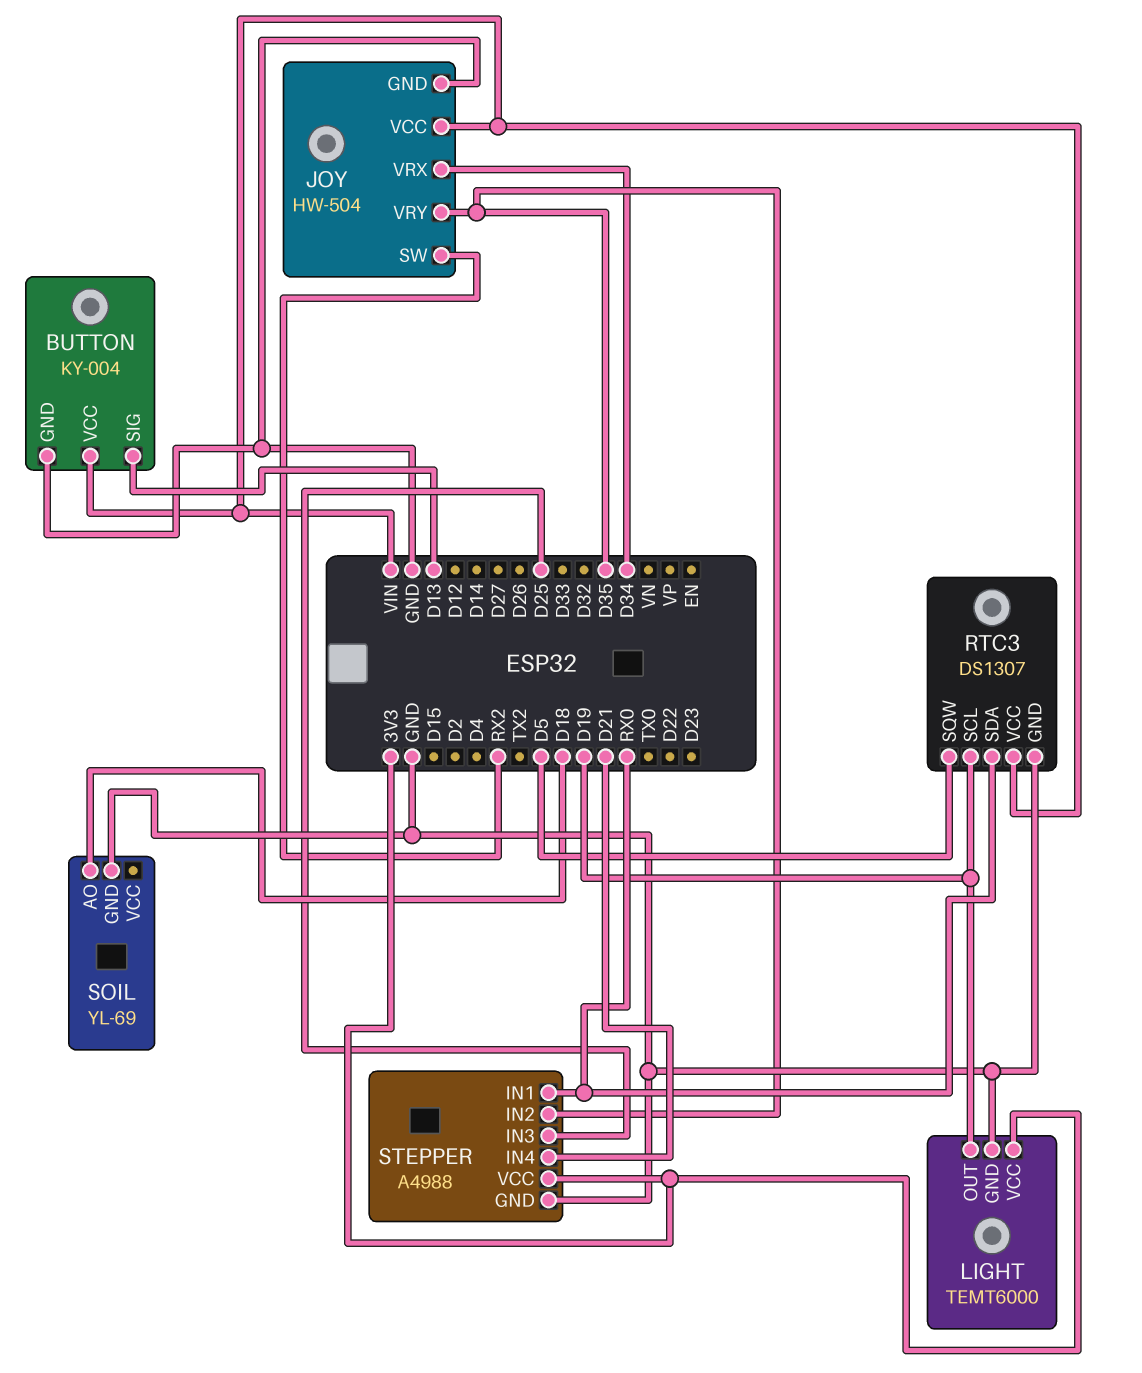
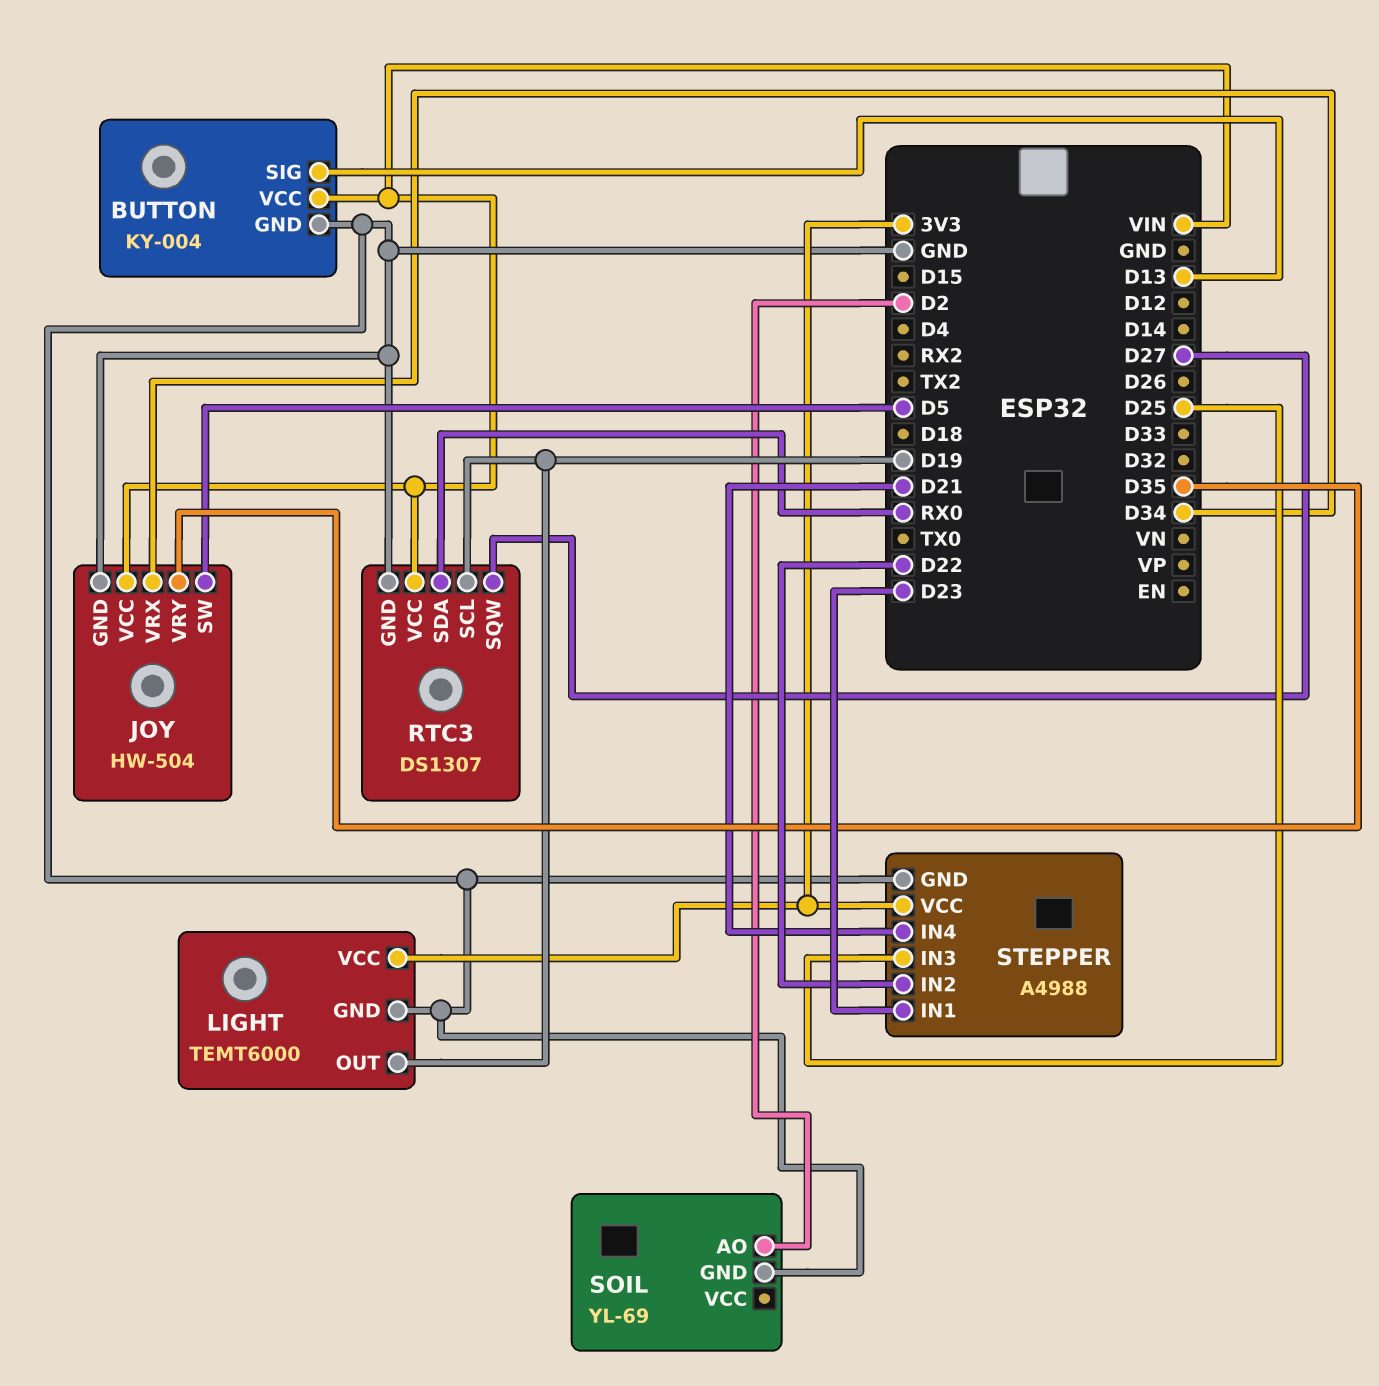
JOY pin SW: RX2 -> D5
RTC3 pin SQW: D5 -> D27
SOIL pin AO: D18 -> D2
STEPPER pin IN1: RX0 -> D23
STEPPER pin IN2: D35 -> D22

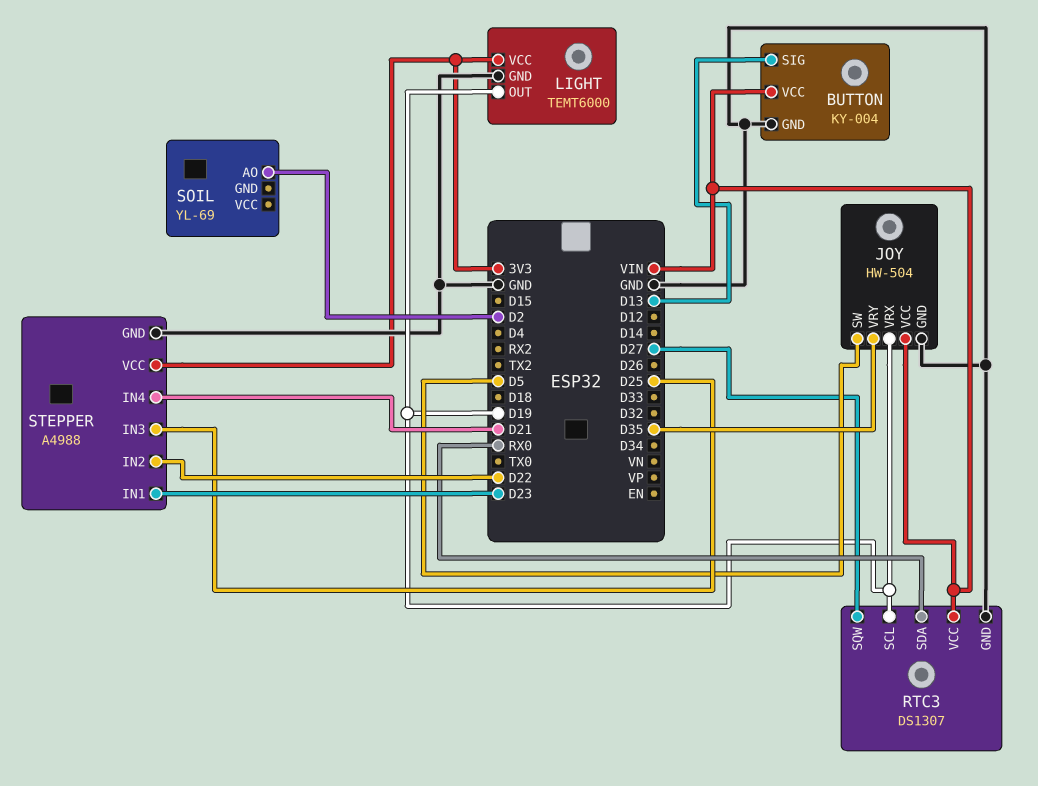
JOY pin VRX: D34 -> D19
SOIL pin GND: GND -> none

